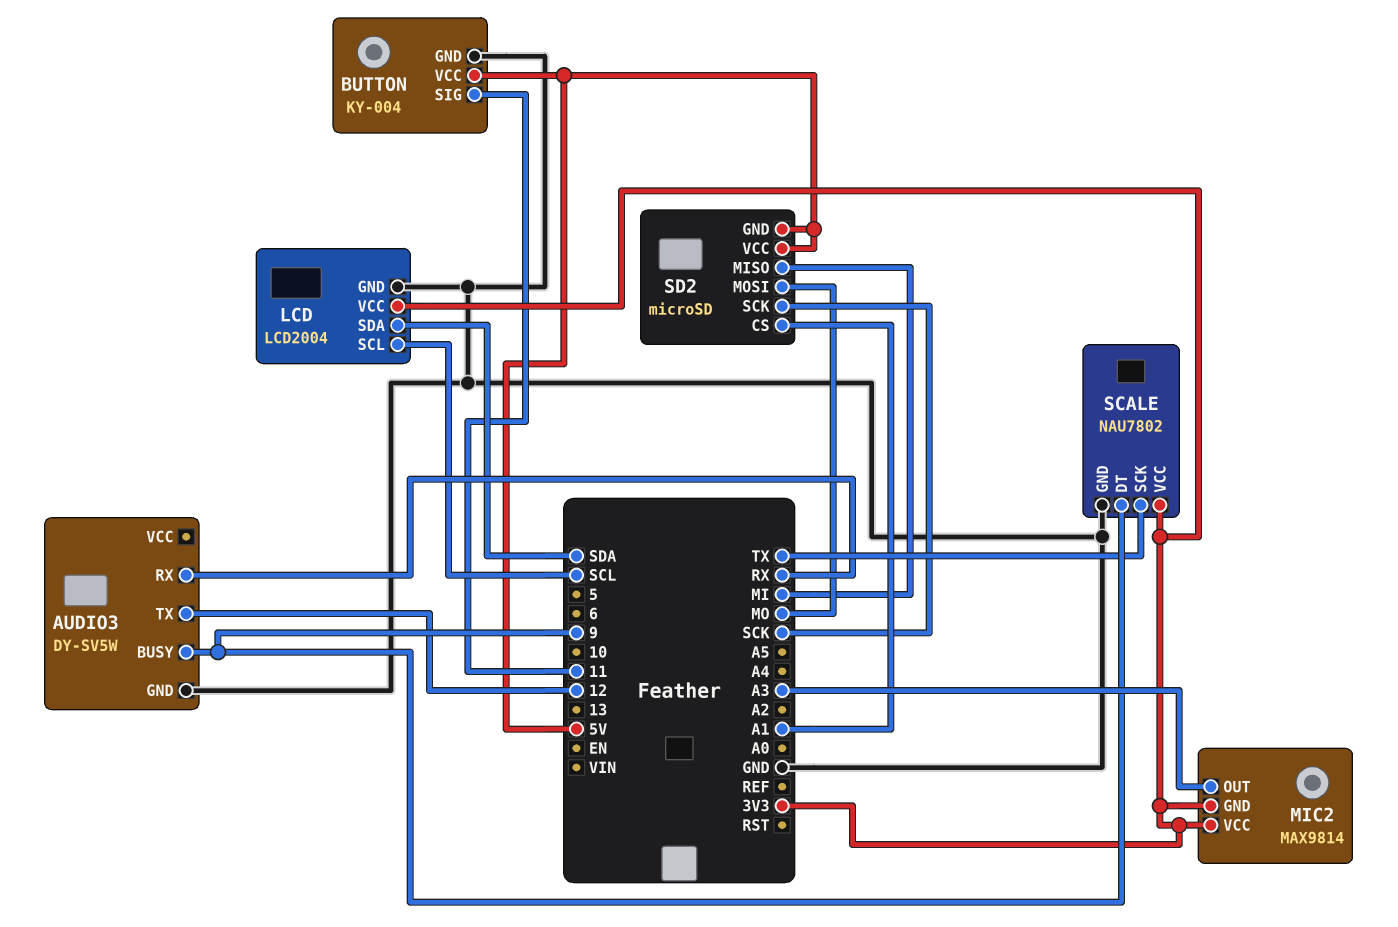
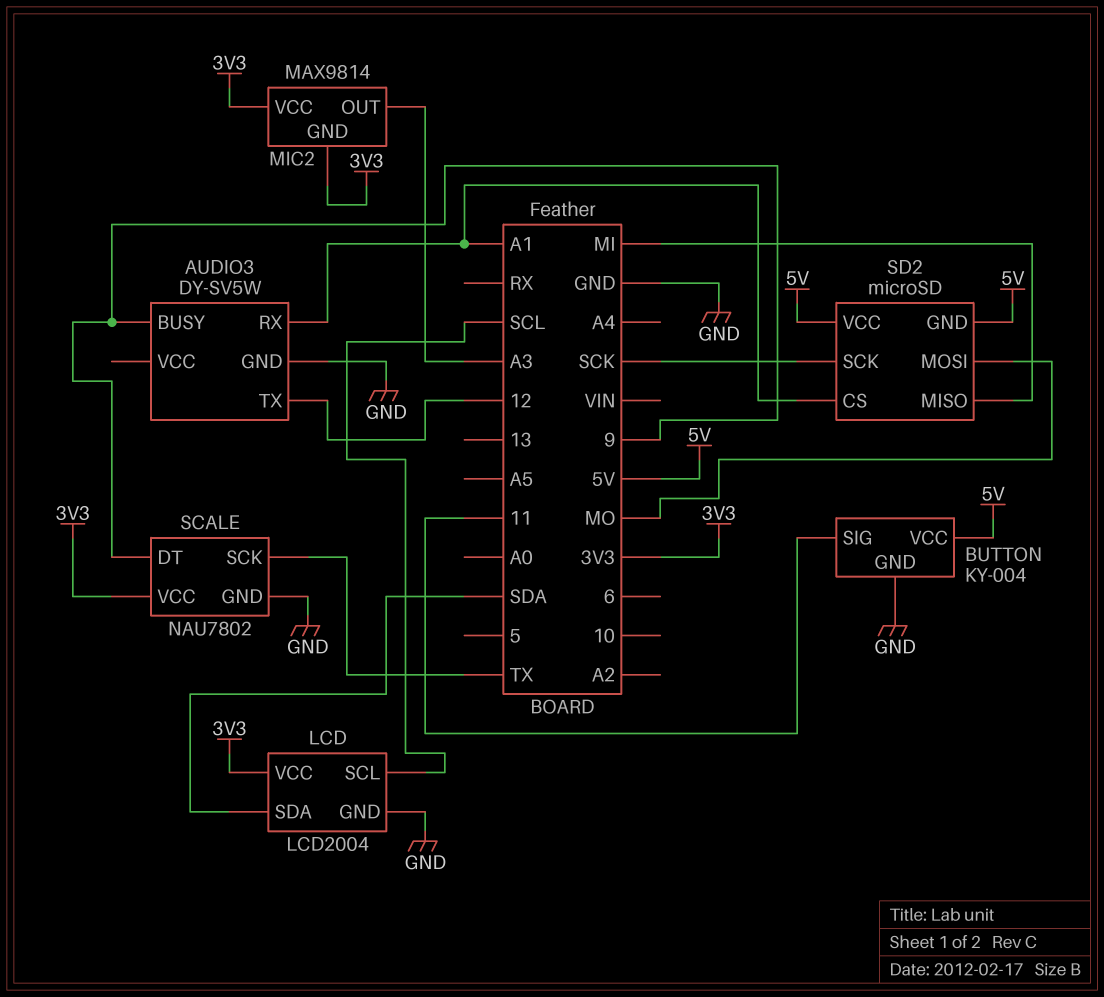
AUDIO3 pin RX: RX -> A1

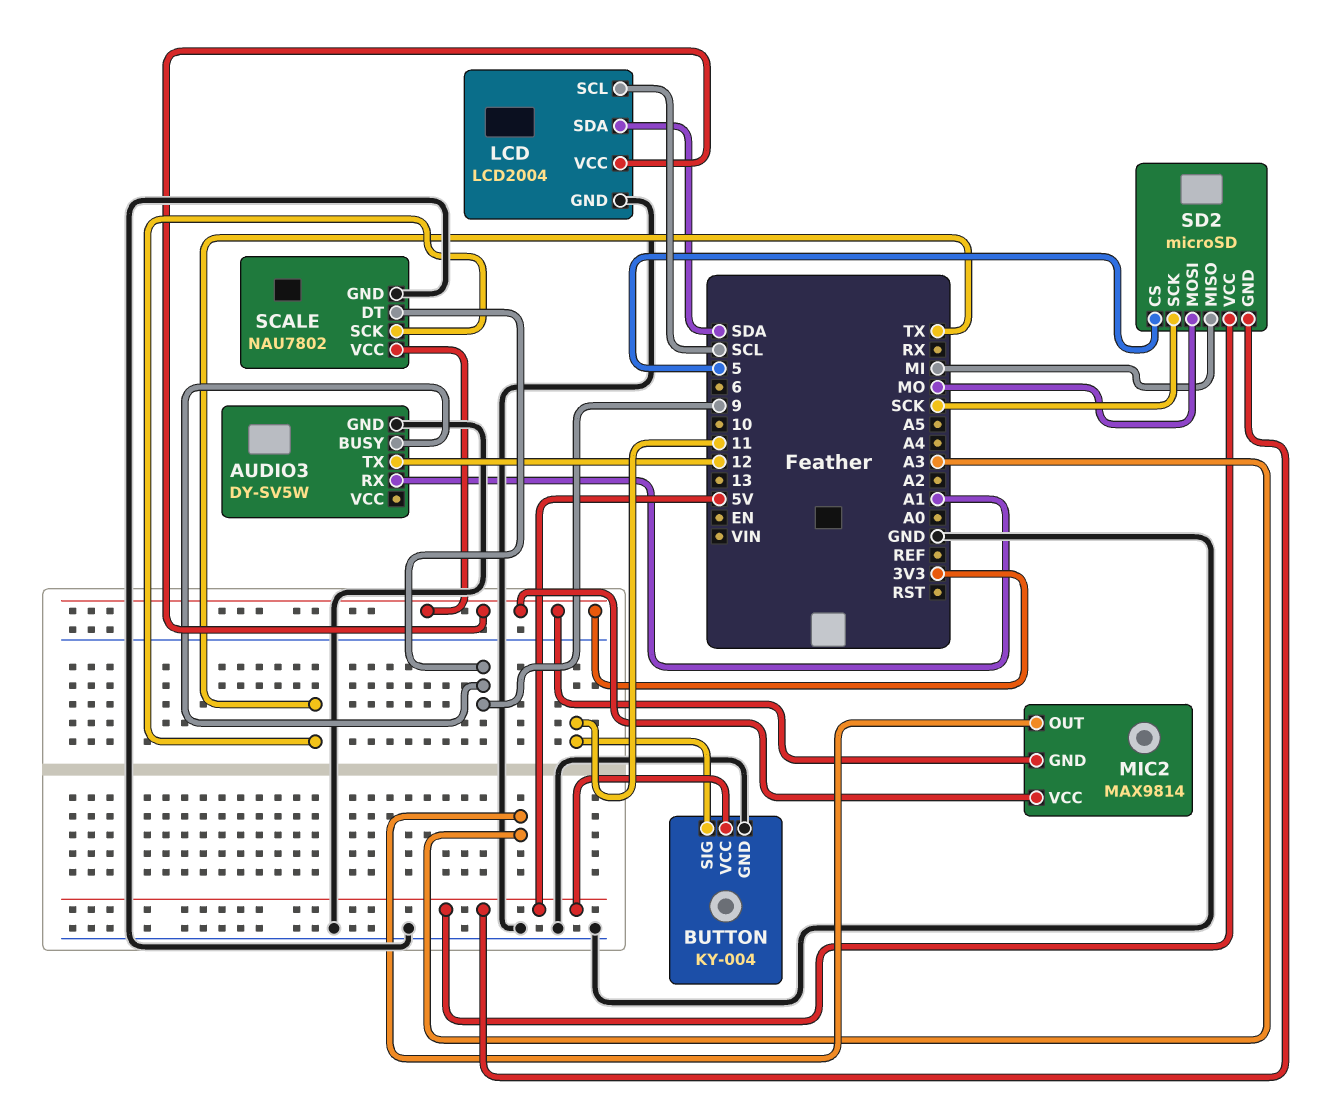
SD2 pin CS: A1 -> 5

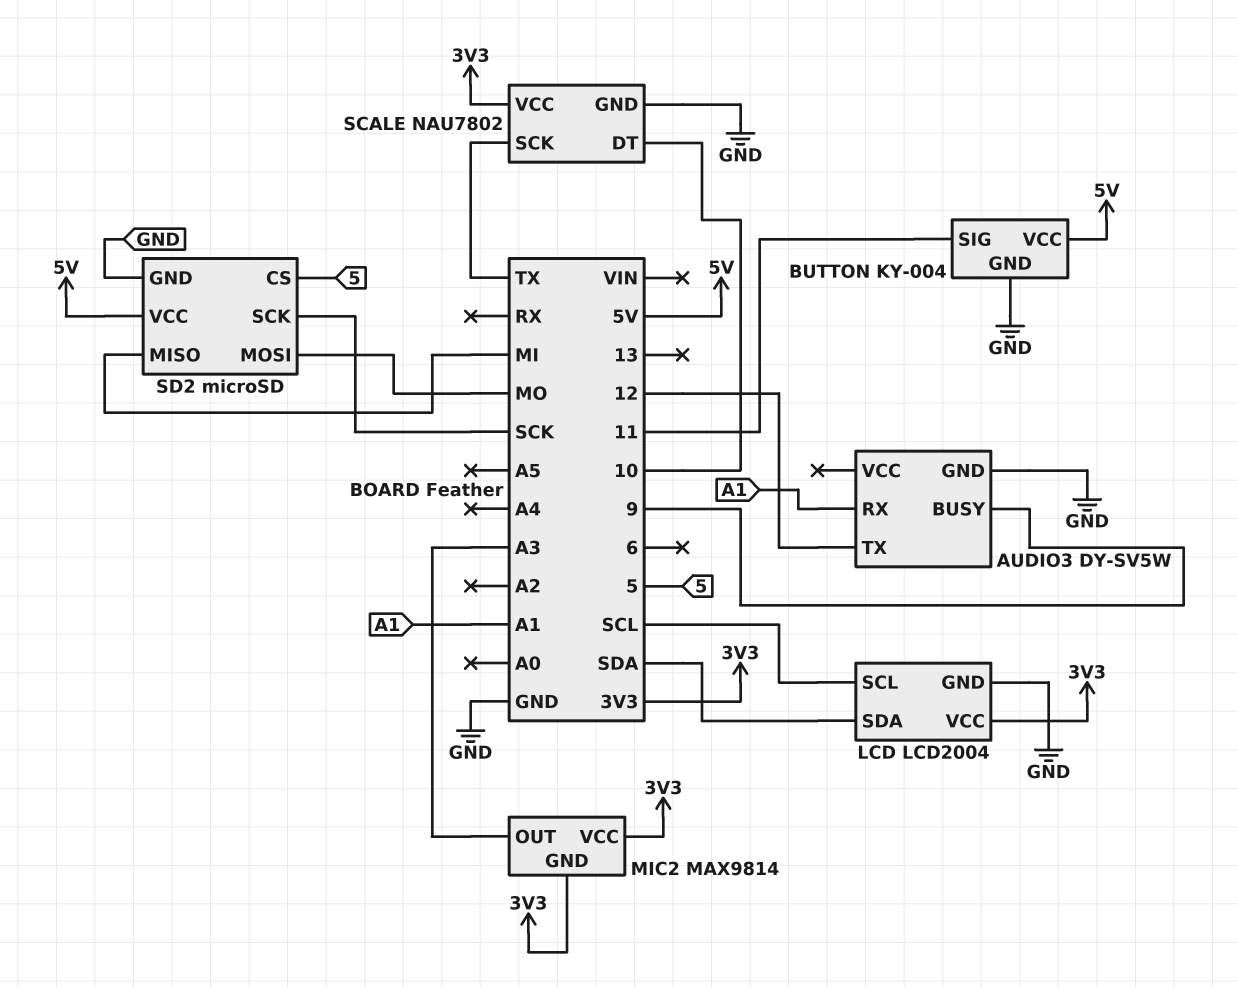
SCALE pin DT: 9 -> 10
SD2 pin GND: 5V -> GND

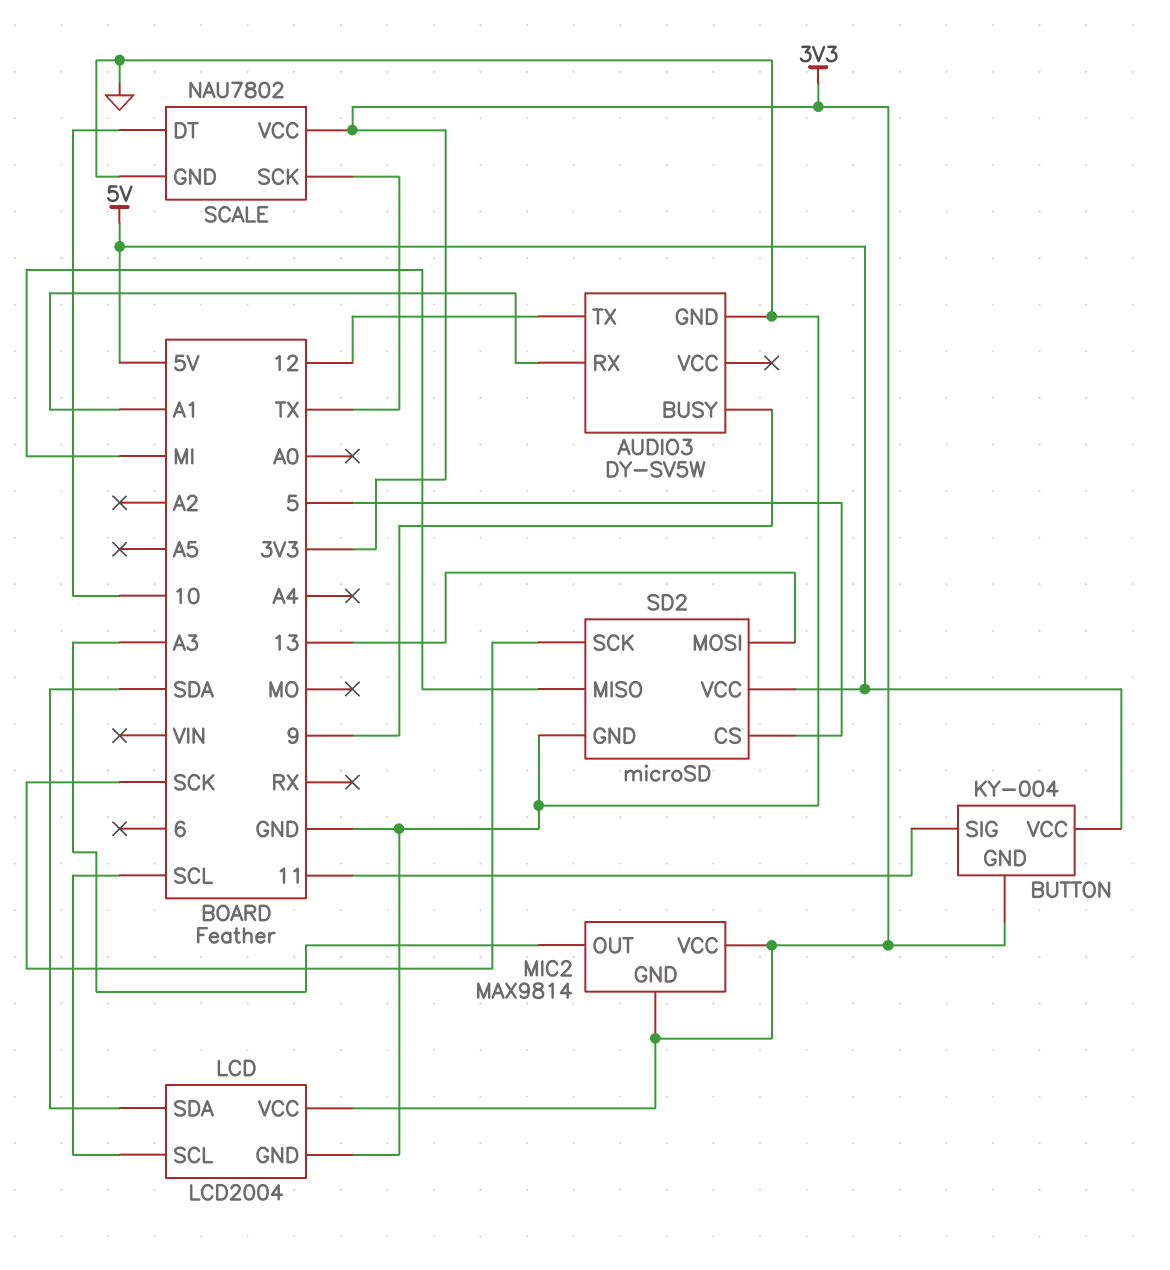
BUTTON pin GND: GND -> 3V3
SD2 pin MOSI: MO -> 13

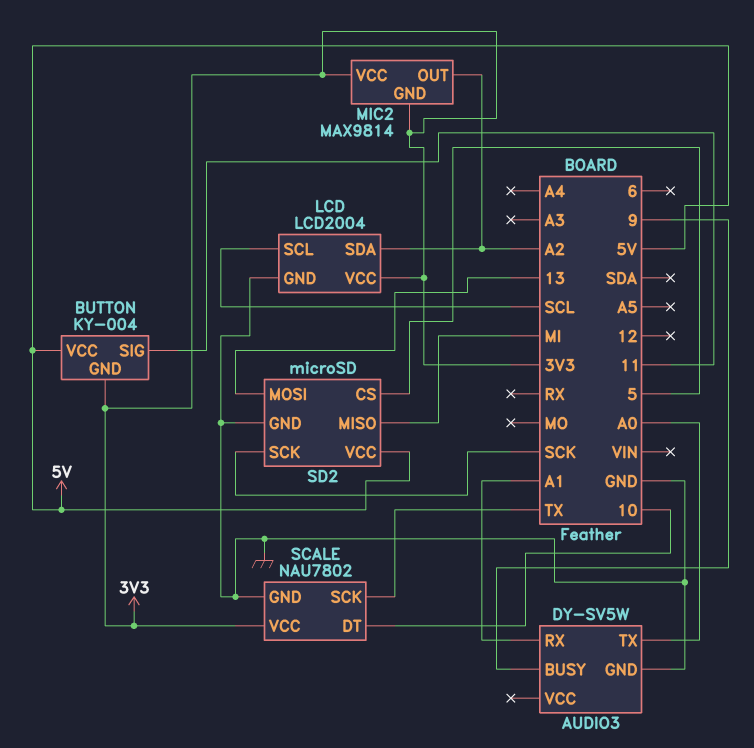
AUDIO3 pin TX: 12 -> A0
LCD pin SDA: SDA -> A2
MIC2 pin OUT: A3 -> A2

